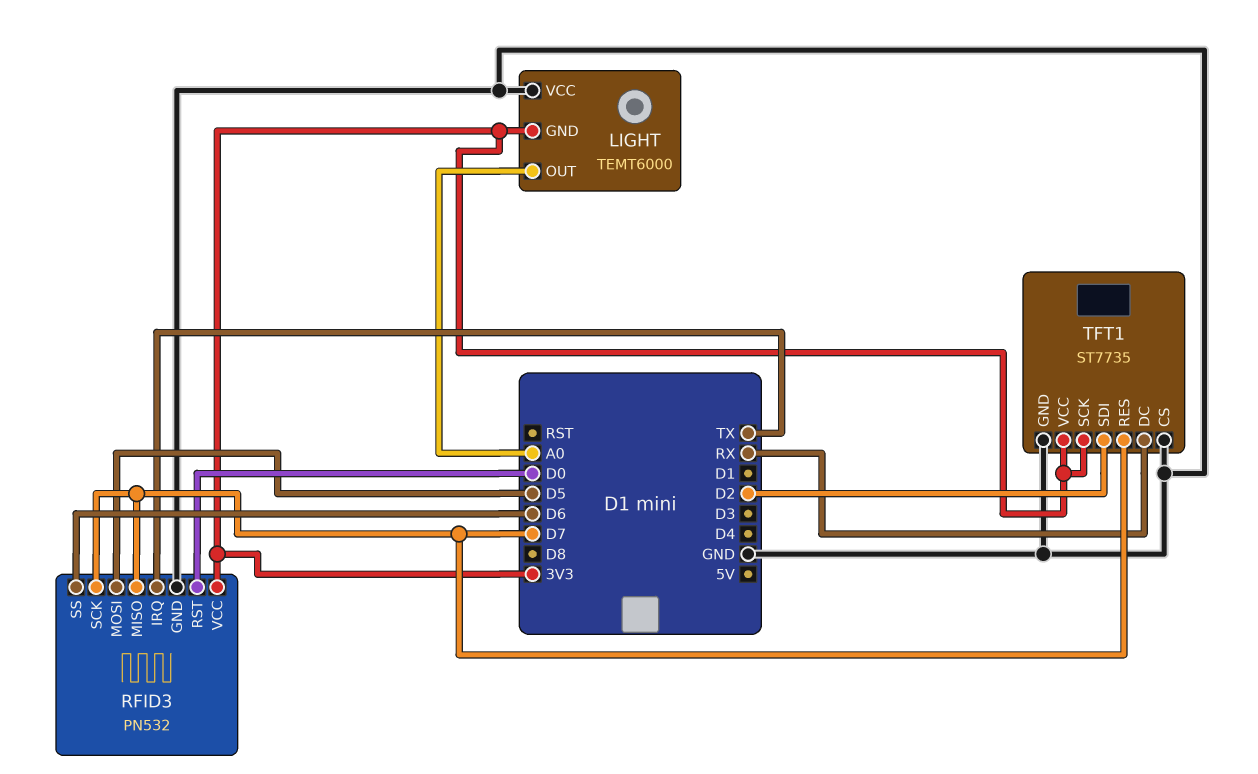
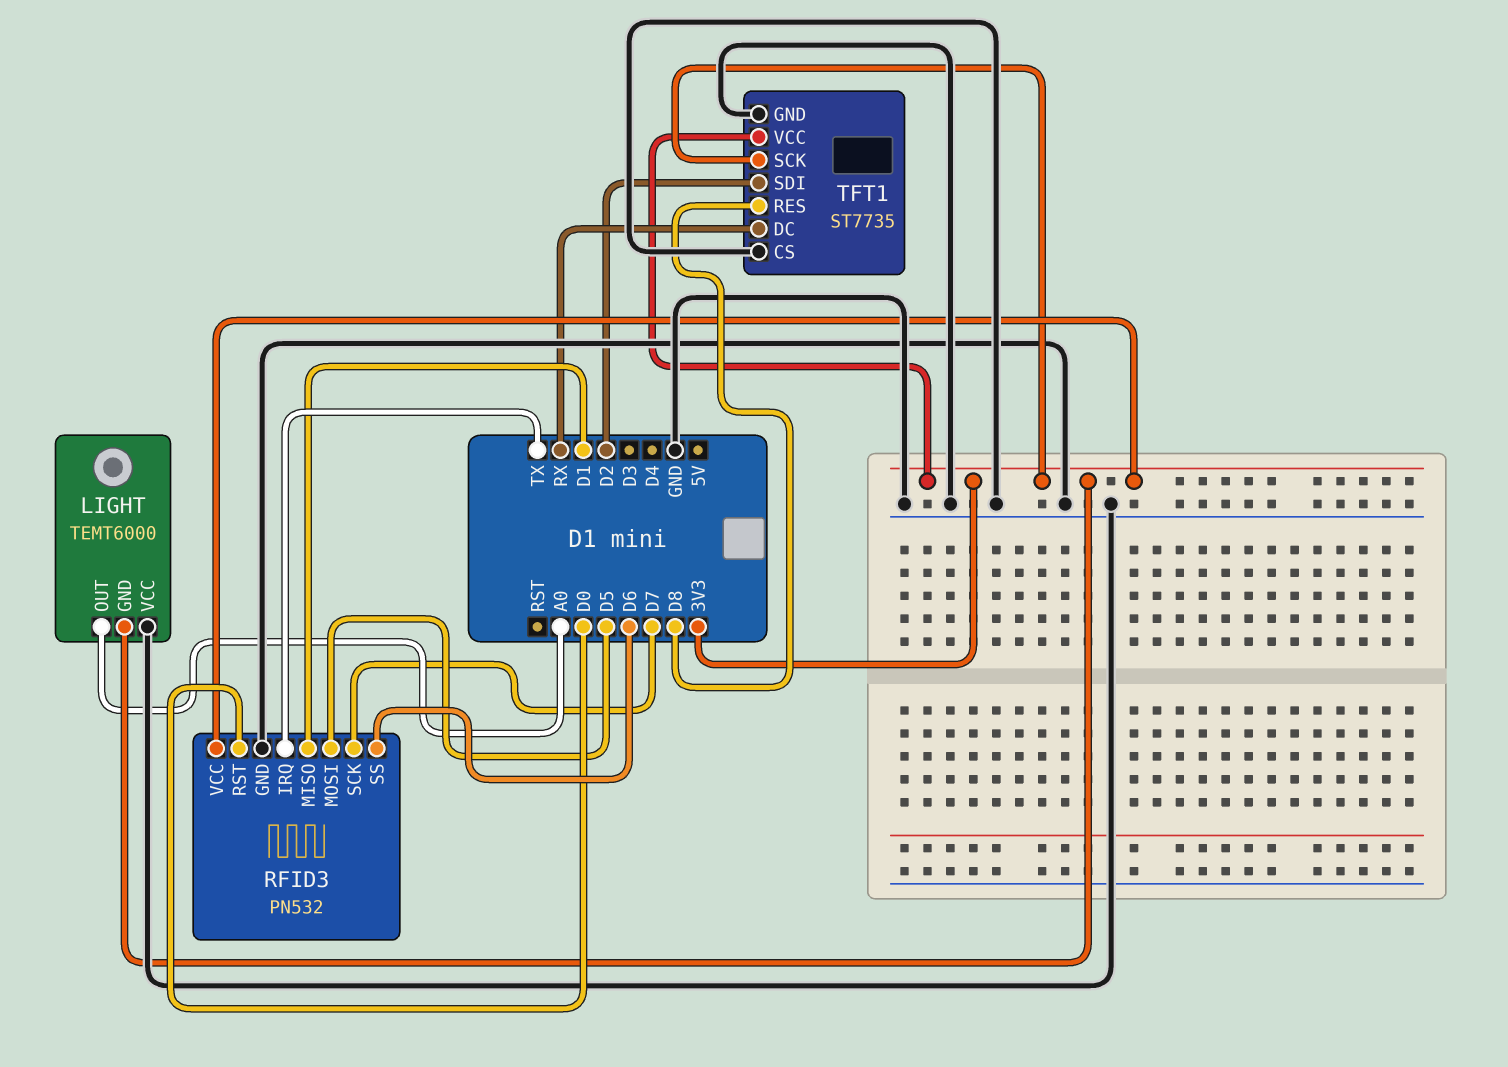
RFID3 pin MISO: D7 -> D1
TFT1 pin RES: D7 -> D8

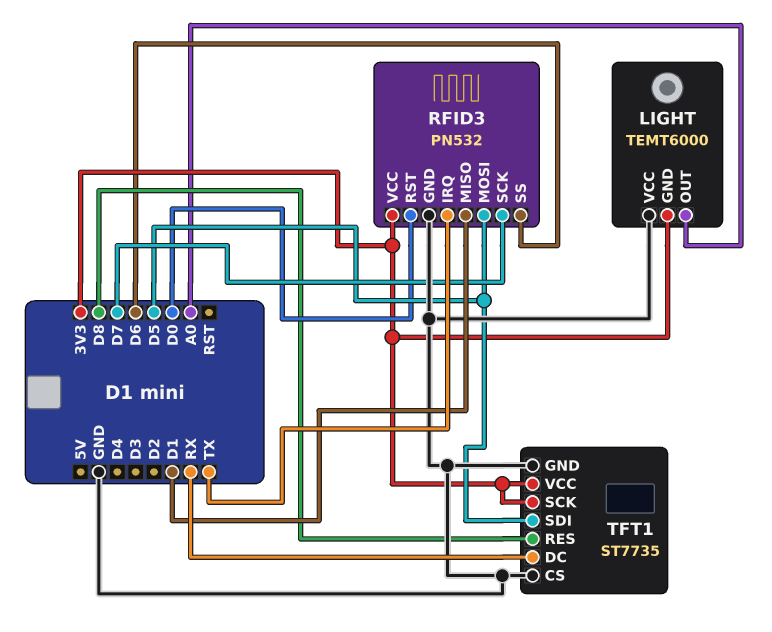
TFT1 pin SDI: D2 -> D5

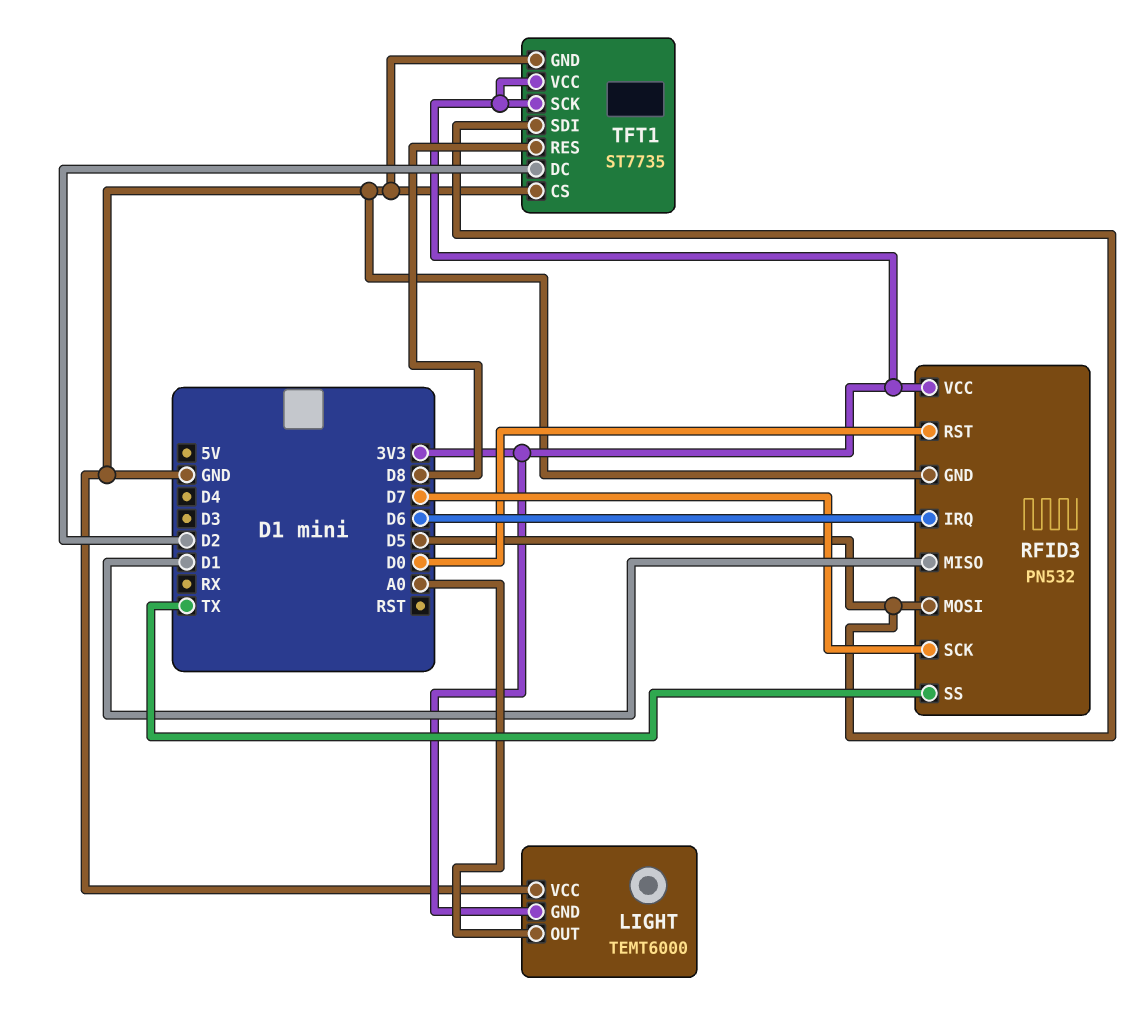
RFID3 pin IRQ: TX -> D6
RFID3 pin SS: D6 -> TX
TFT1 pin DC: RX -> D2

